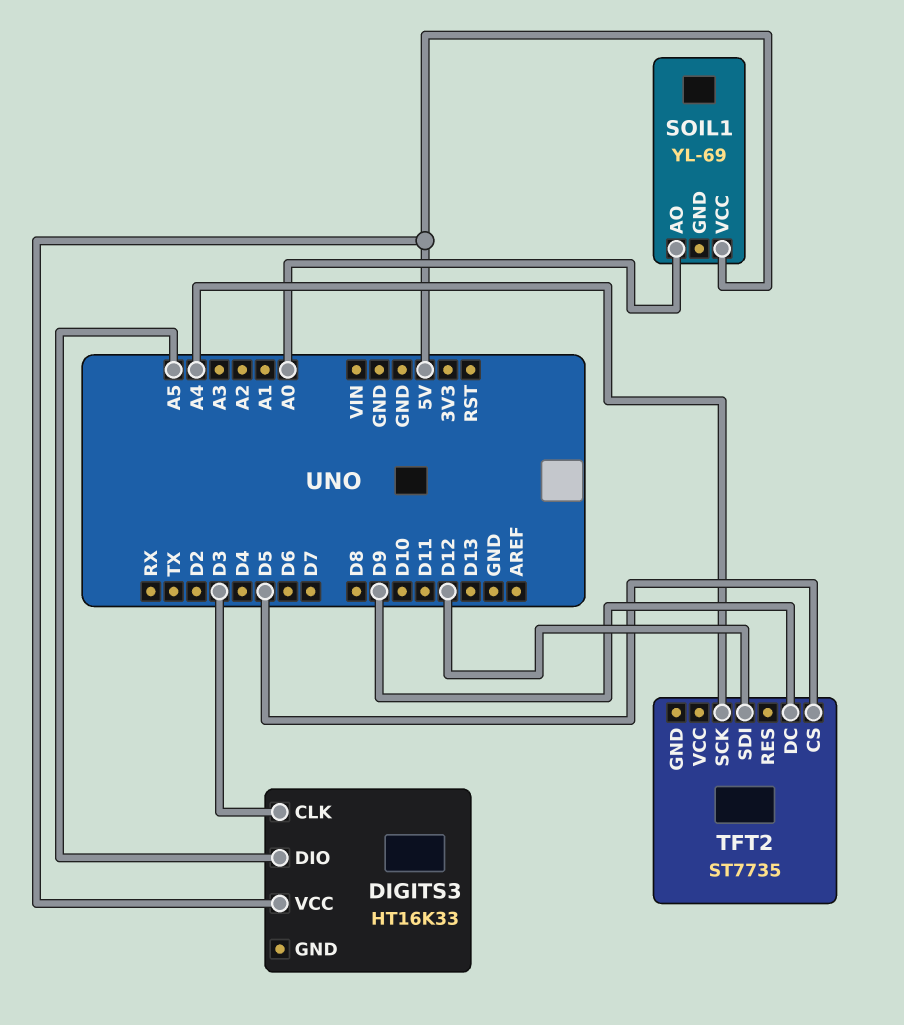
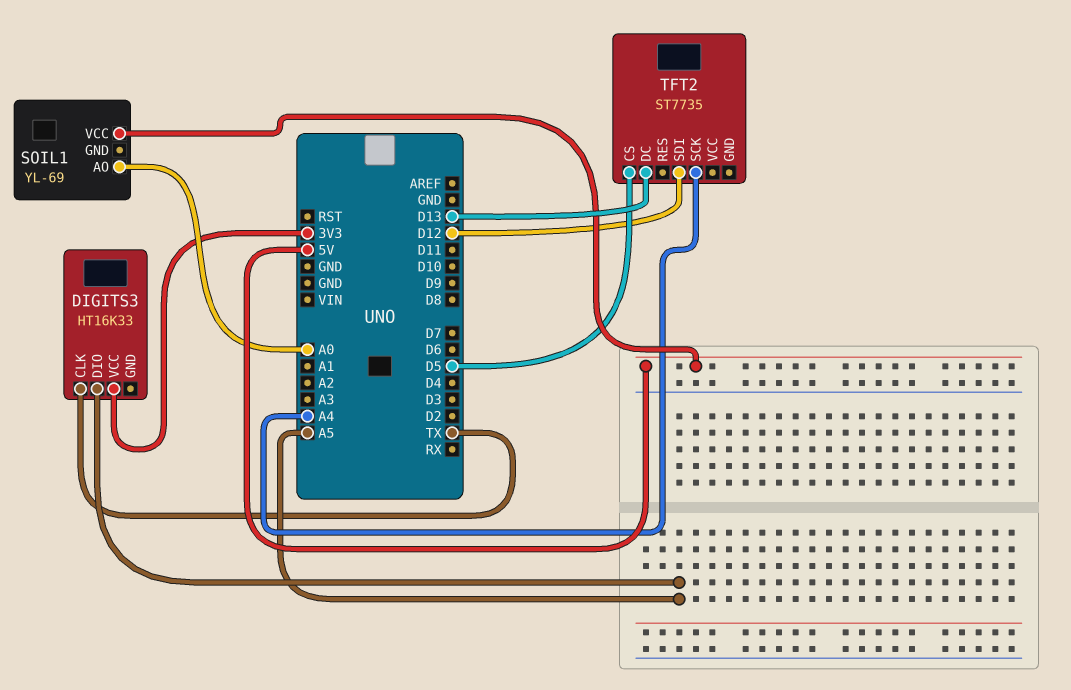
DIGITS3 pin CLK: D3 -> TX
DIGITS3 pin VCC: 5V -> 3V3
TFT2 pin DC: D9 -> D13

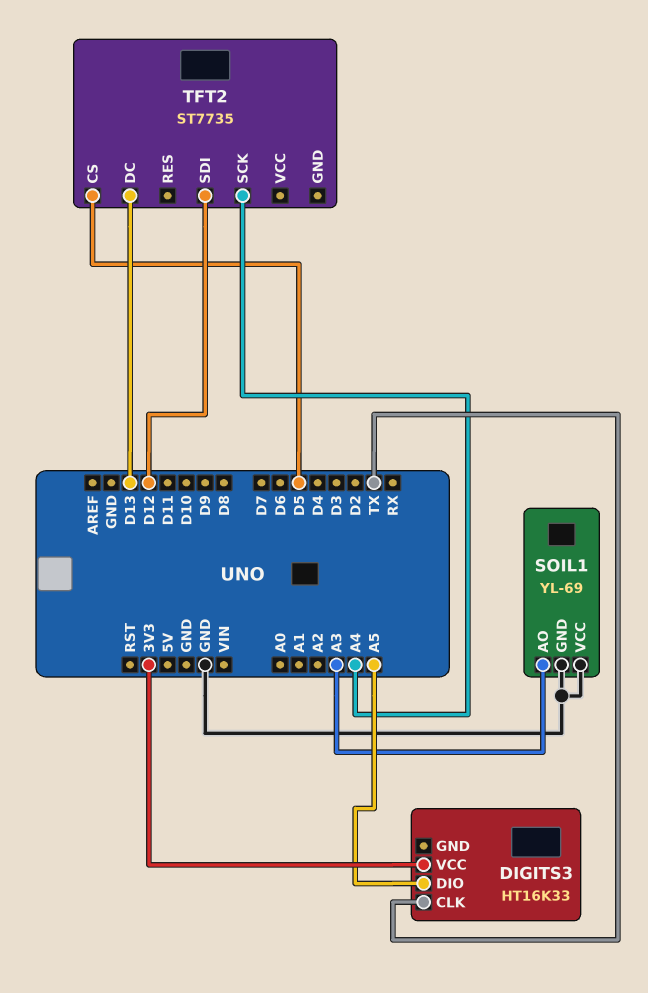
SOIL1 pin AO: A0 -> A3
SOIL1 pin GND: none -> GND
SOIL1 pin VCC: 5V -> GND

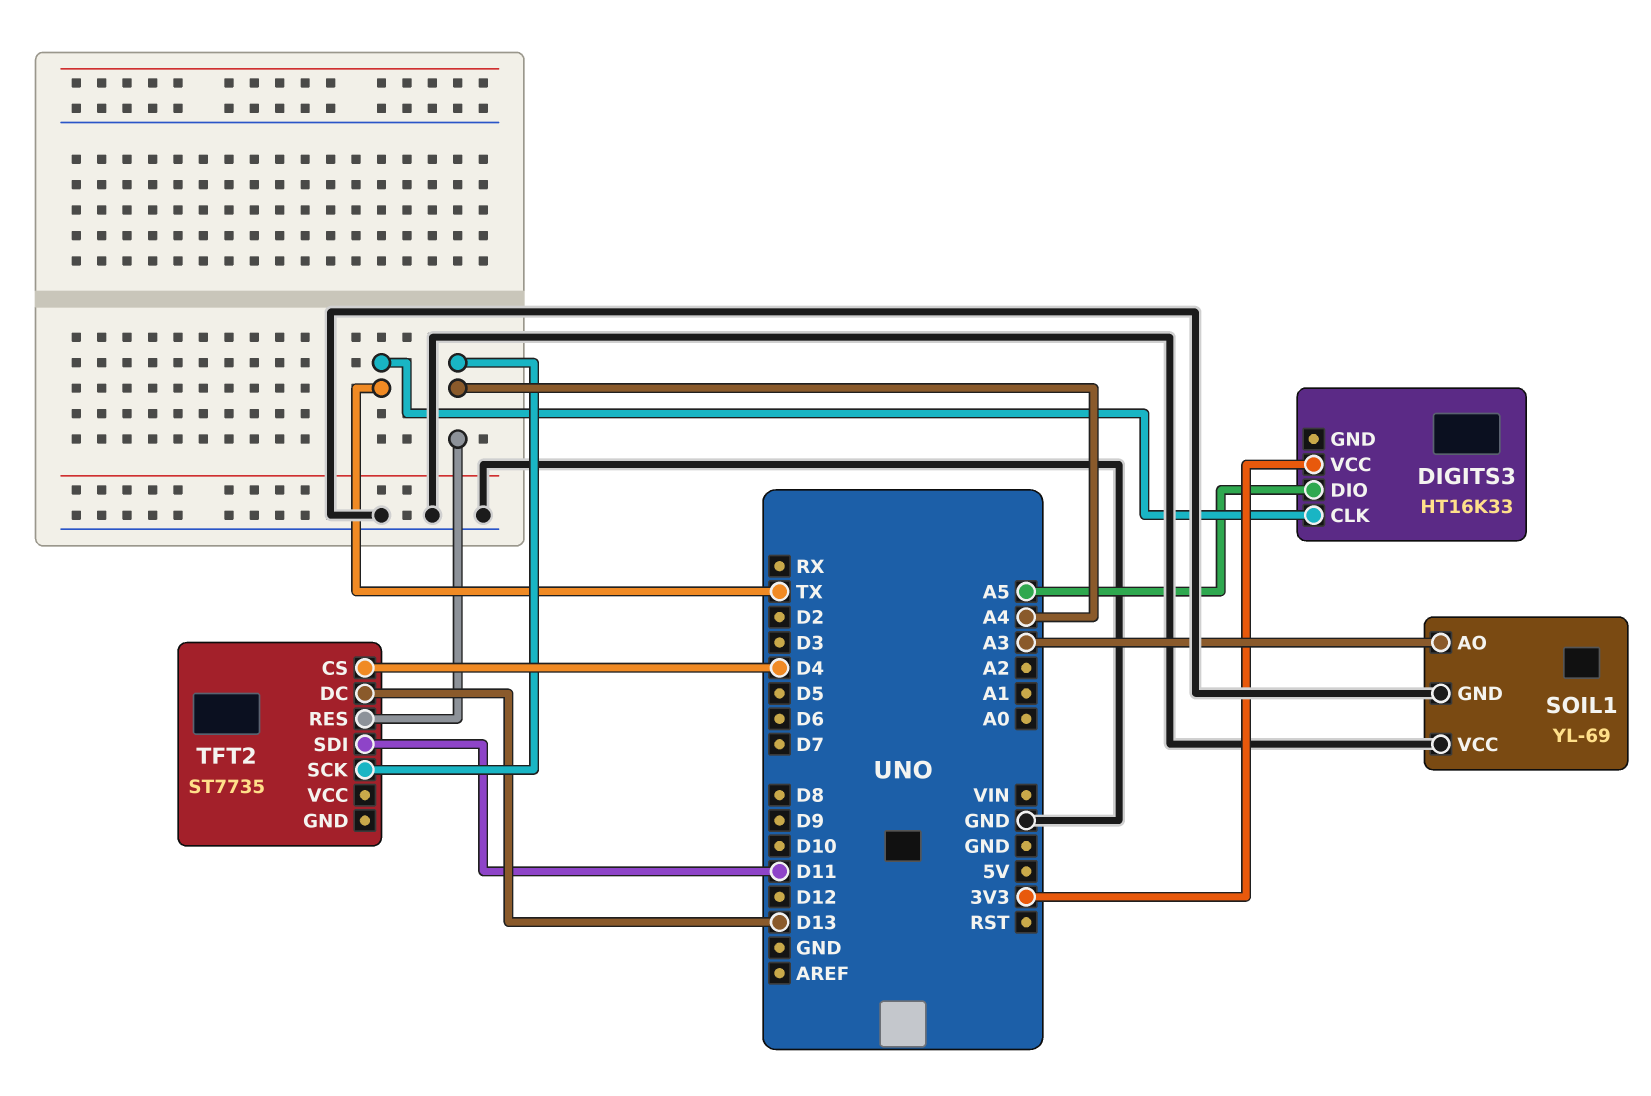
TFT2 pin CS: D5 -> D4
TFT2 pin RES: none -> A4
TFT2 pin SDI: D12 -> D11

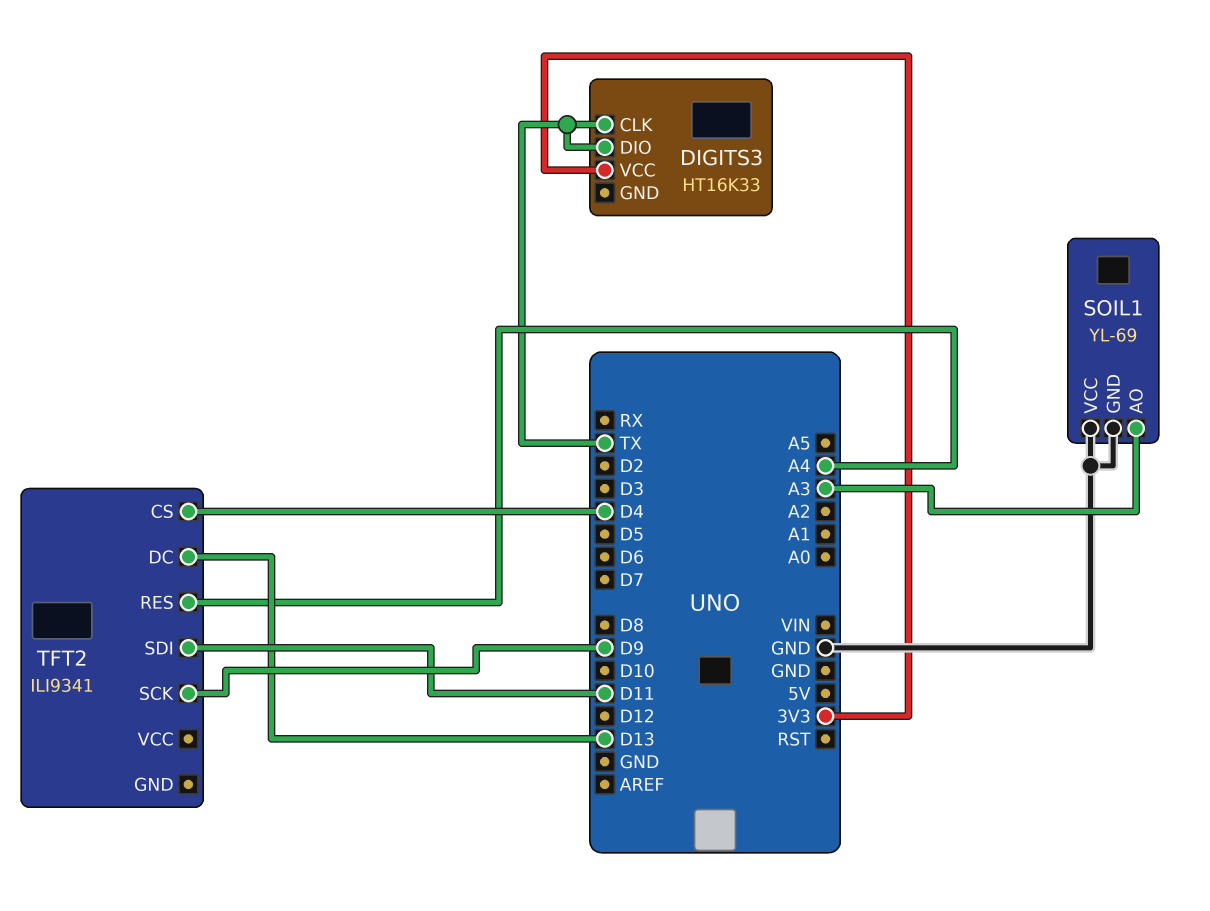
DIGITS3 pin DIO: A5 -> TX
TFT2: ST7735 -> ILI9341
TFT2 pin SCK: A4 -> D9

